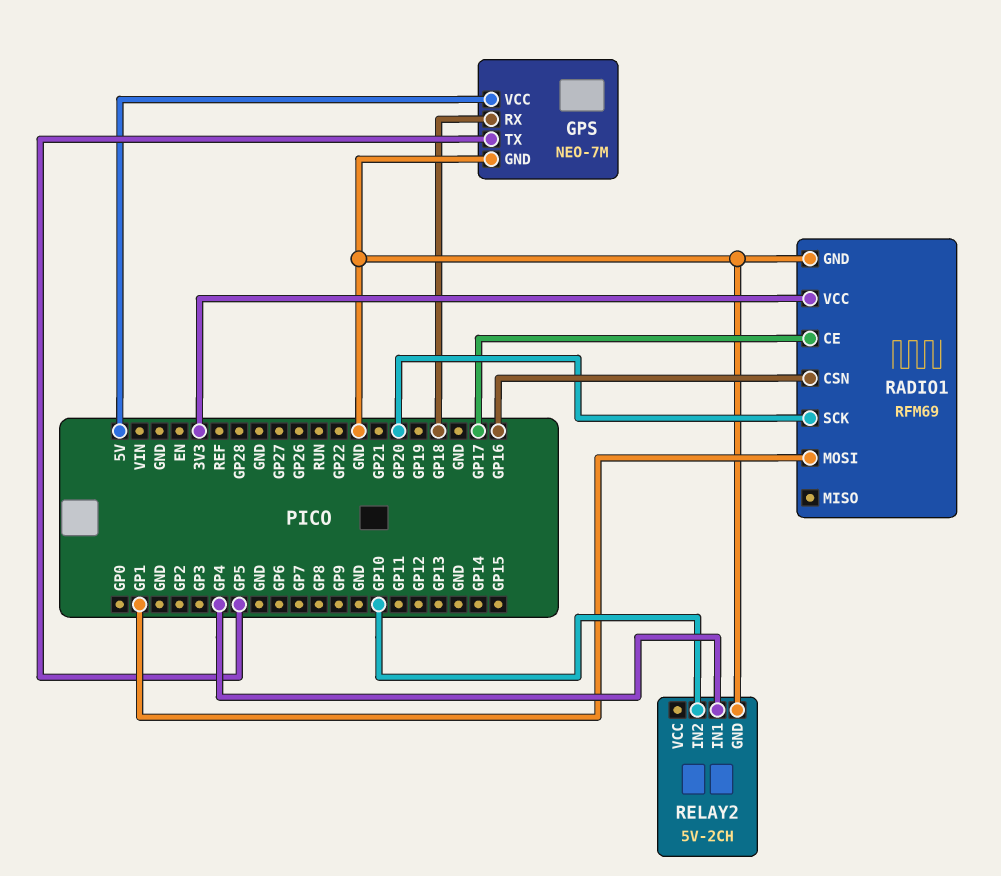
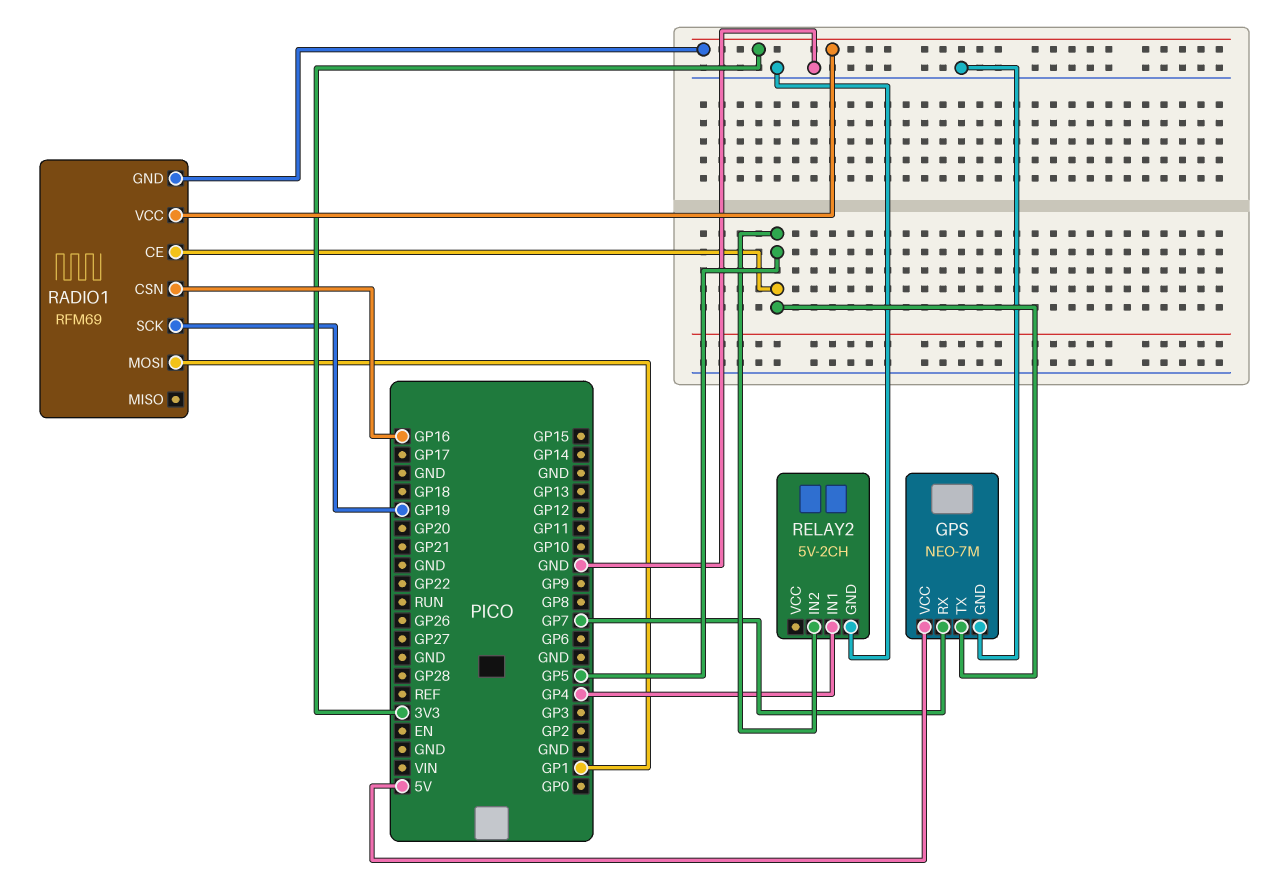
GPS pin RX: GP18 -> GP7
RADIO1 pin CE: GP17 -> GP5
RADIO1 pin GND: GND -> 3V3
RADIO1 pin SCK: GP20 -> GP19
RELAY2 pin IN2: GP10 -> GP5

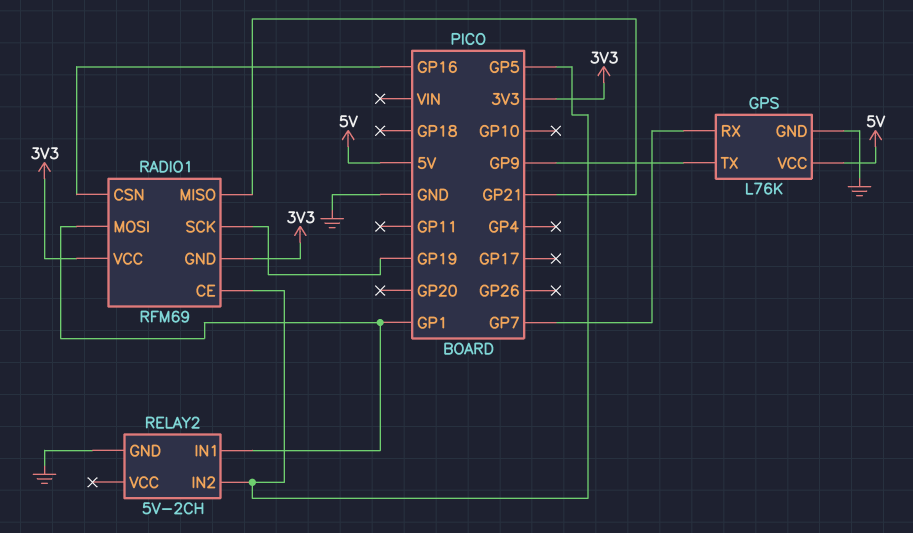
GPS: NEO-7M -> L76K
GPS pin TX: GP5 -> GP9
RADIO1 pin MISO: none -> GP21
RELAY2 pin IN1: GP4 -> GP1

